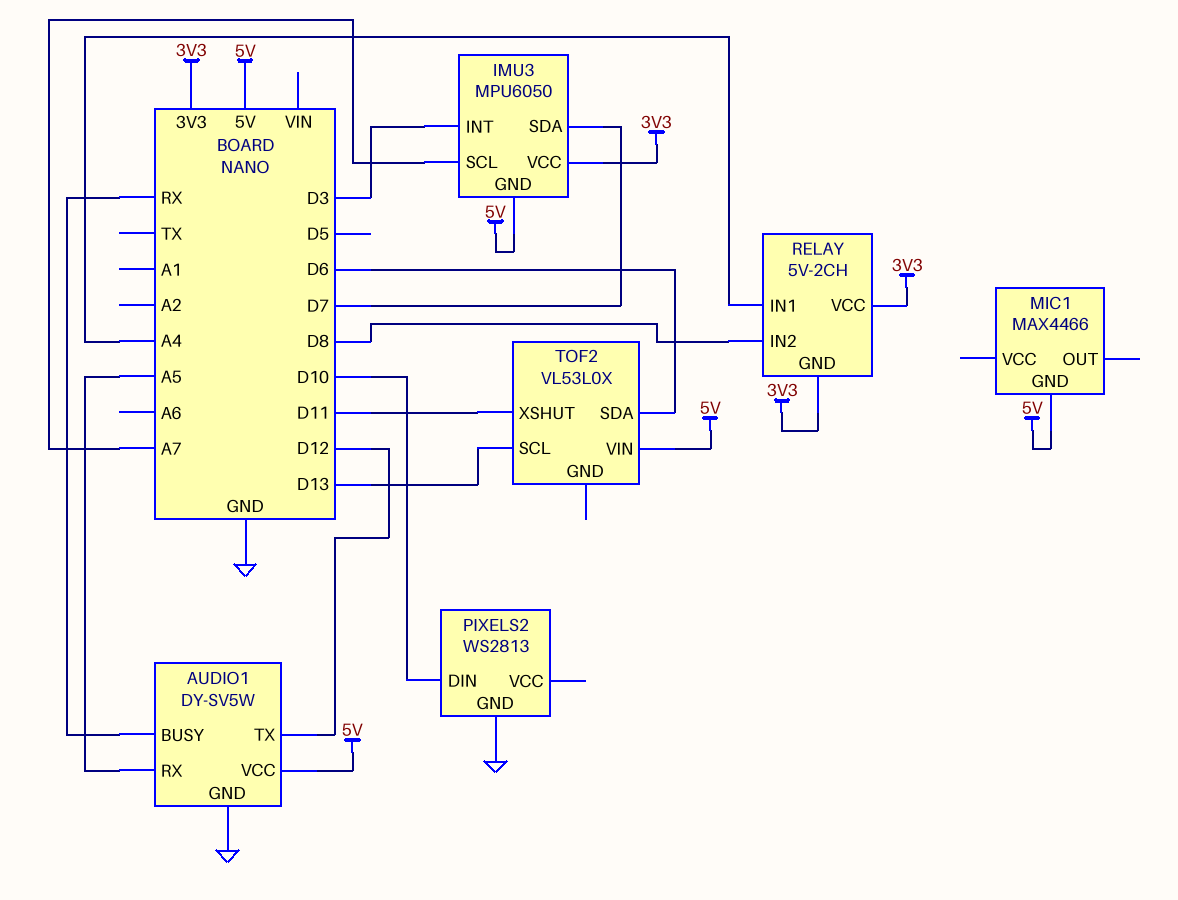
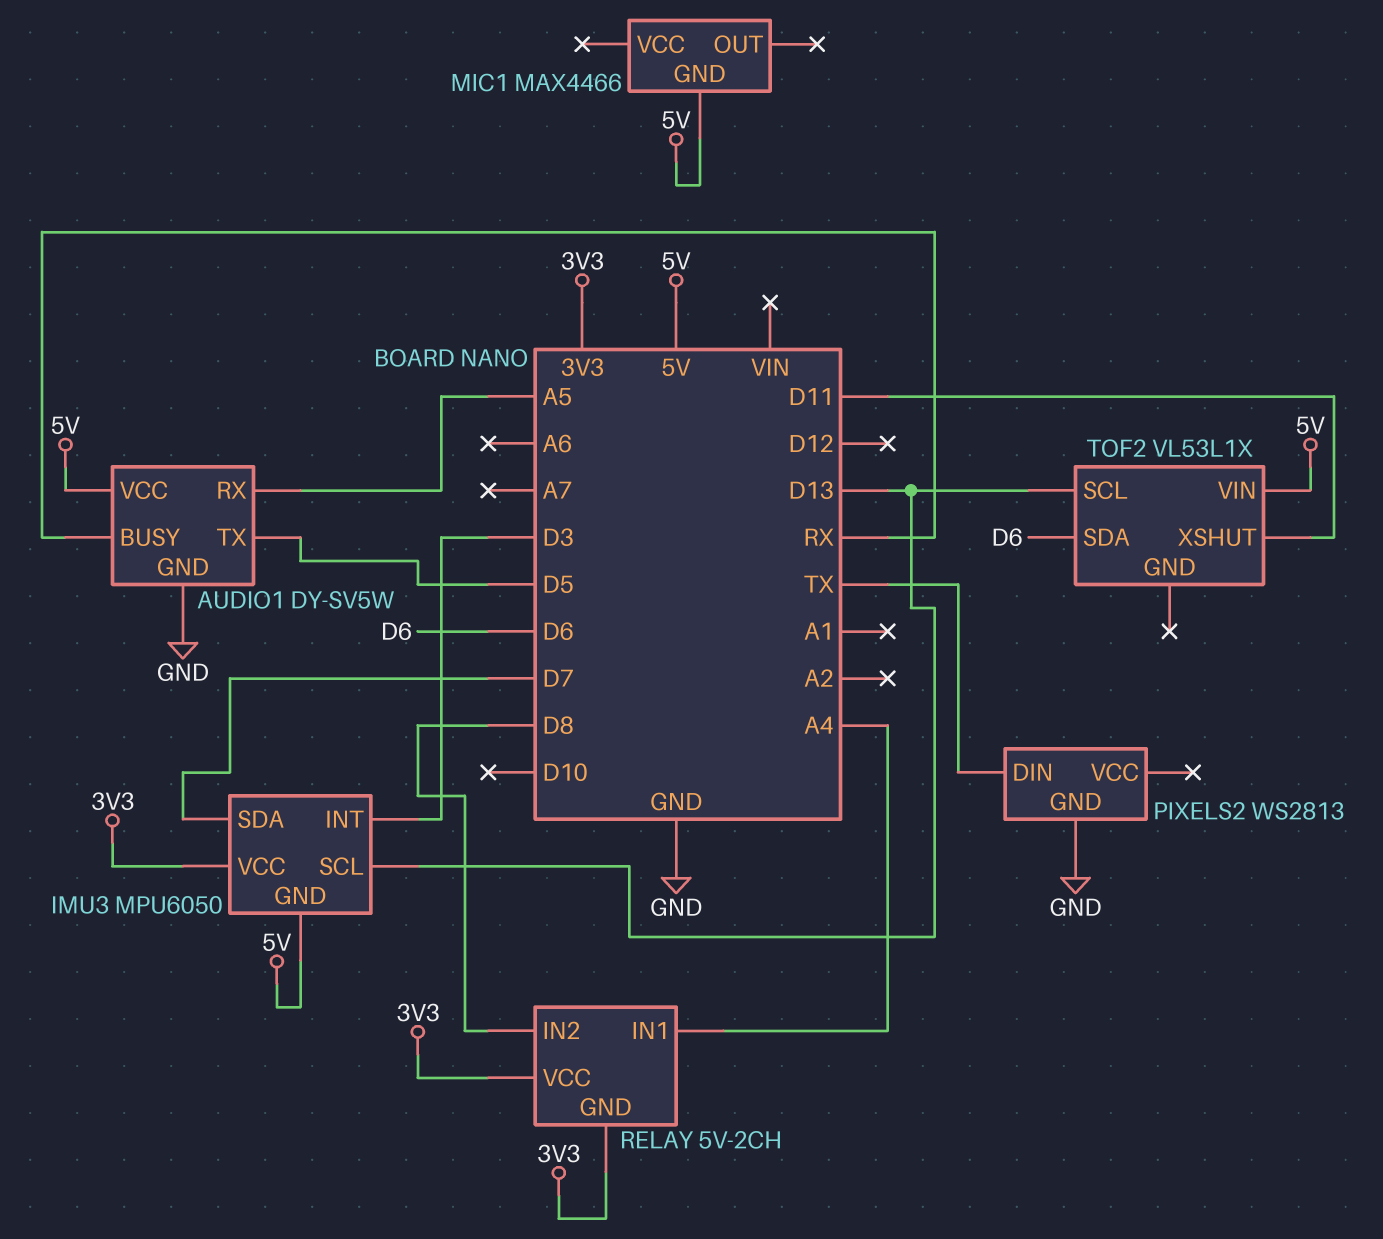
AUDIO1 pin TX: D12 -> D5
IMU3 pin SCL: A7 -> D13
PIXELS2 pin DIN: D10 -> TX
TOF2: VL53L0X -> VL53L1X

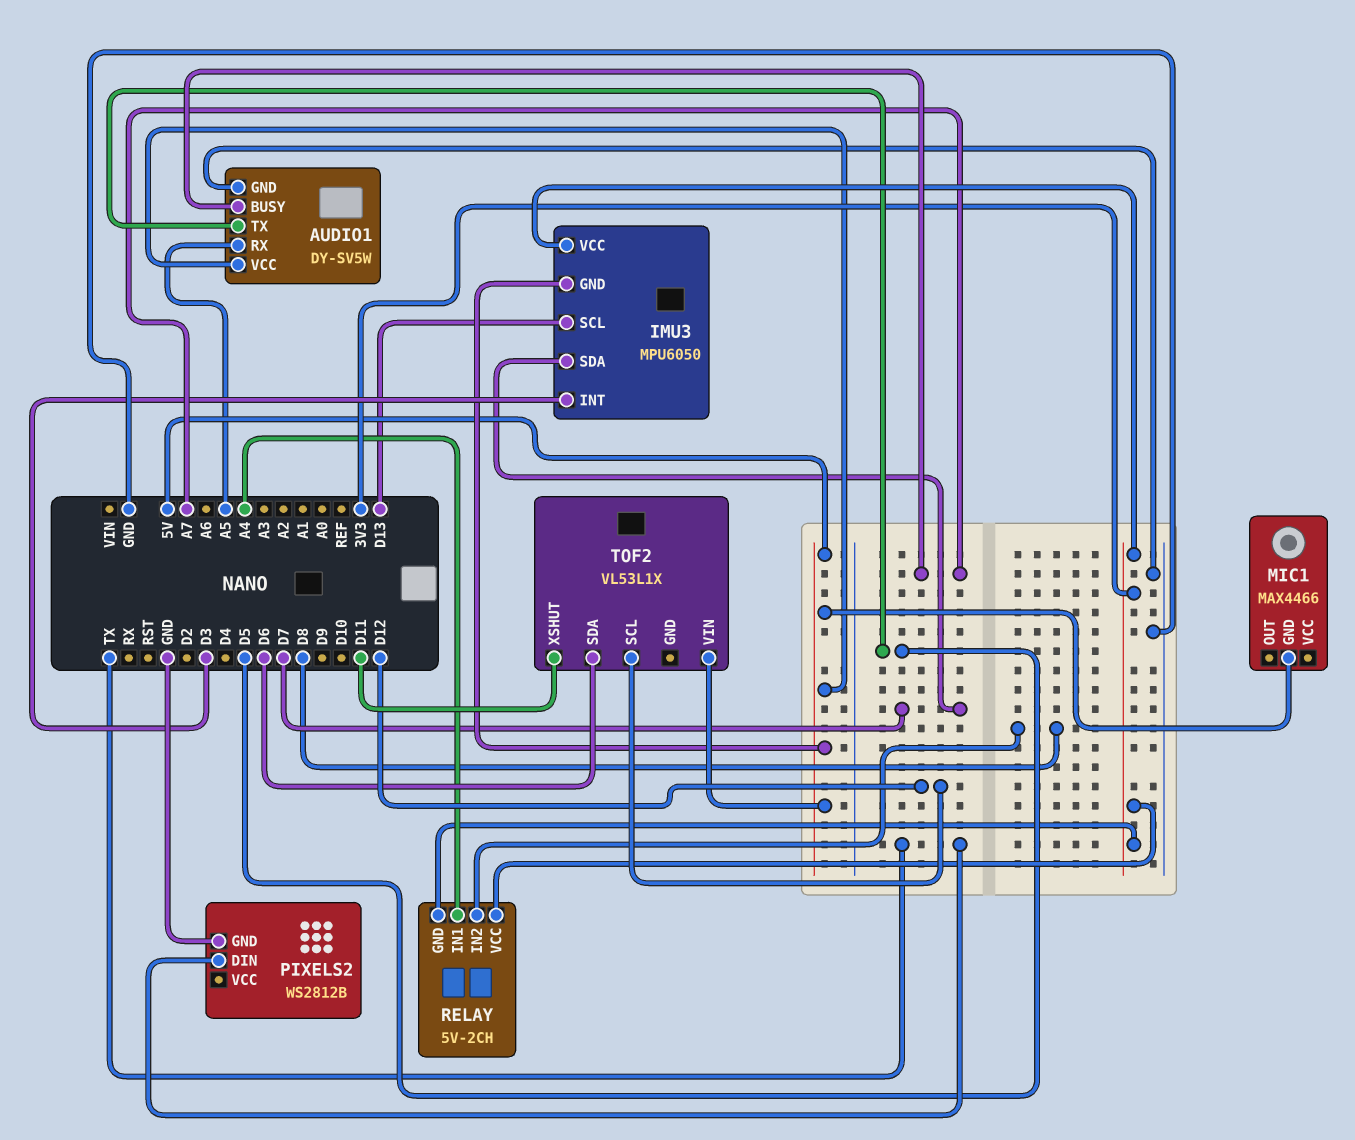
AUDIO1 pin BUSY: RX -> A7
PIXELS2: WS2813 -> WS2812B
TOF2 pin SCL: D13 -> D12

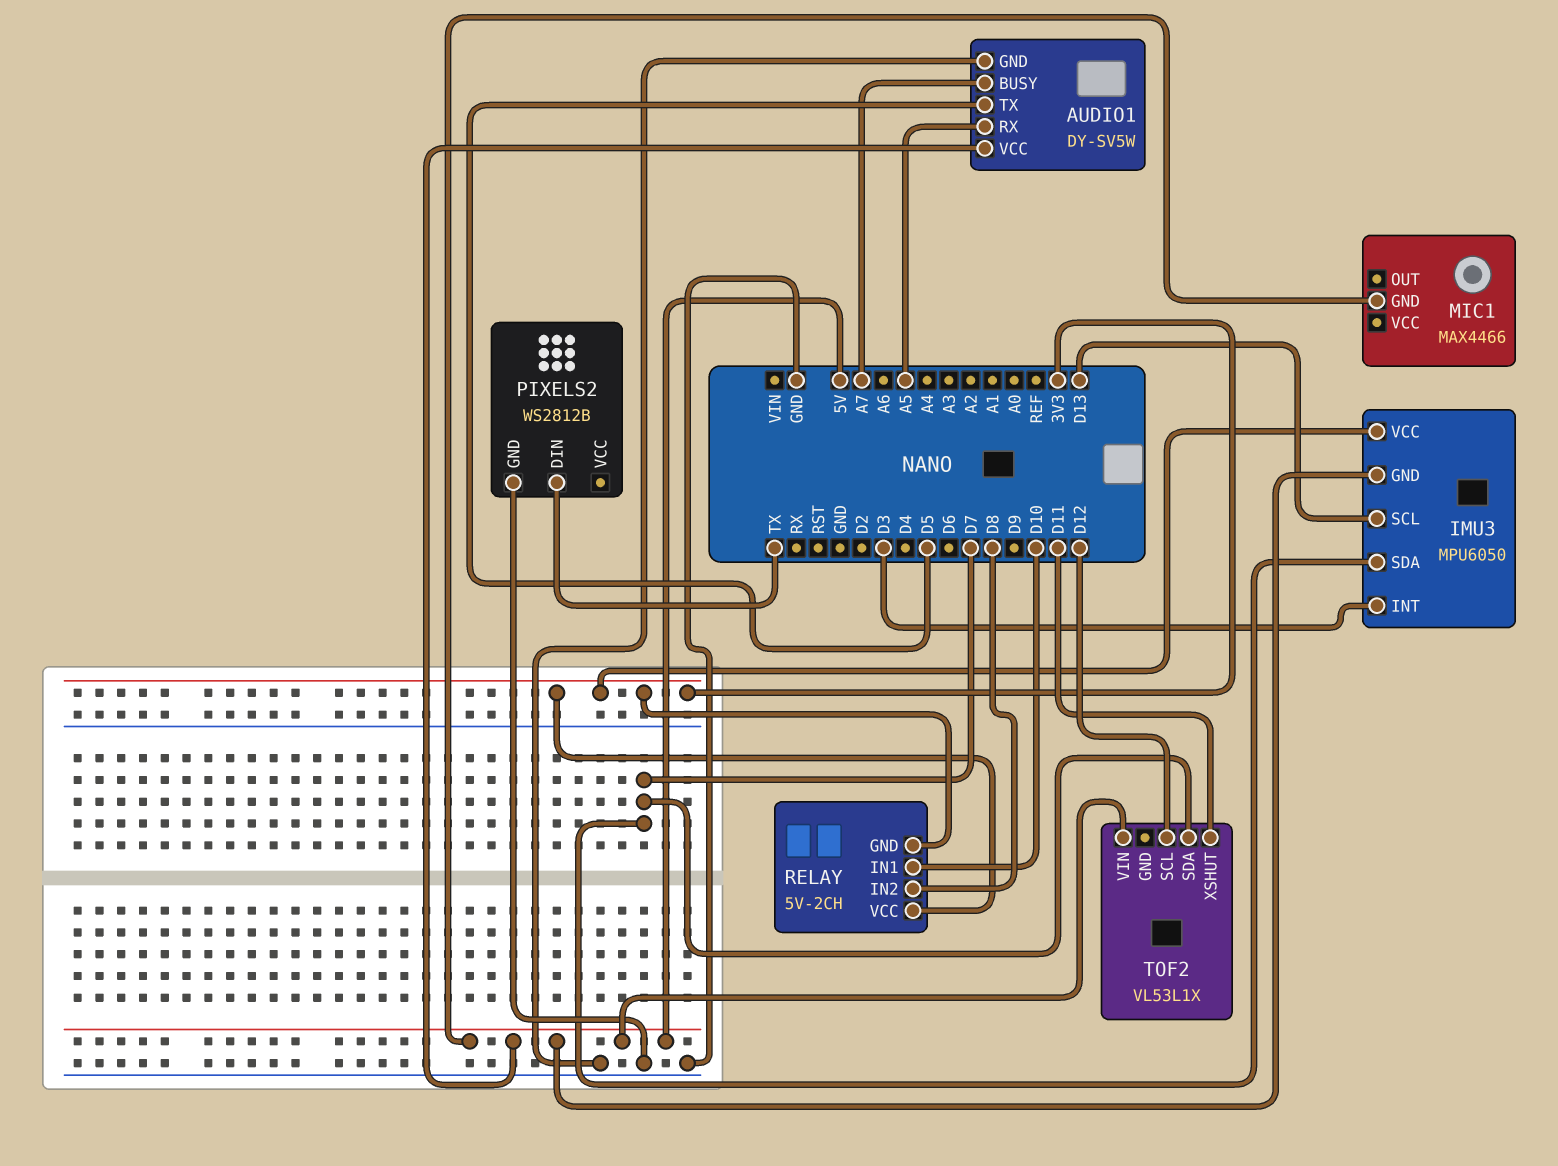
RELAY pin IN1: A4 -> D10
TOF2 pin SDA: D6 -> D7

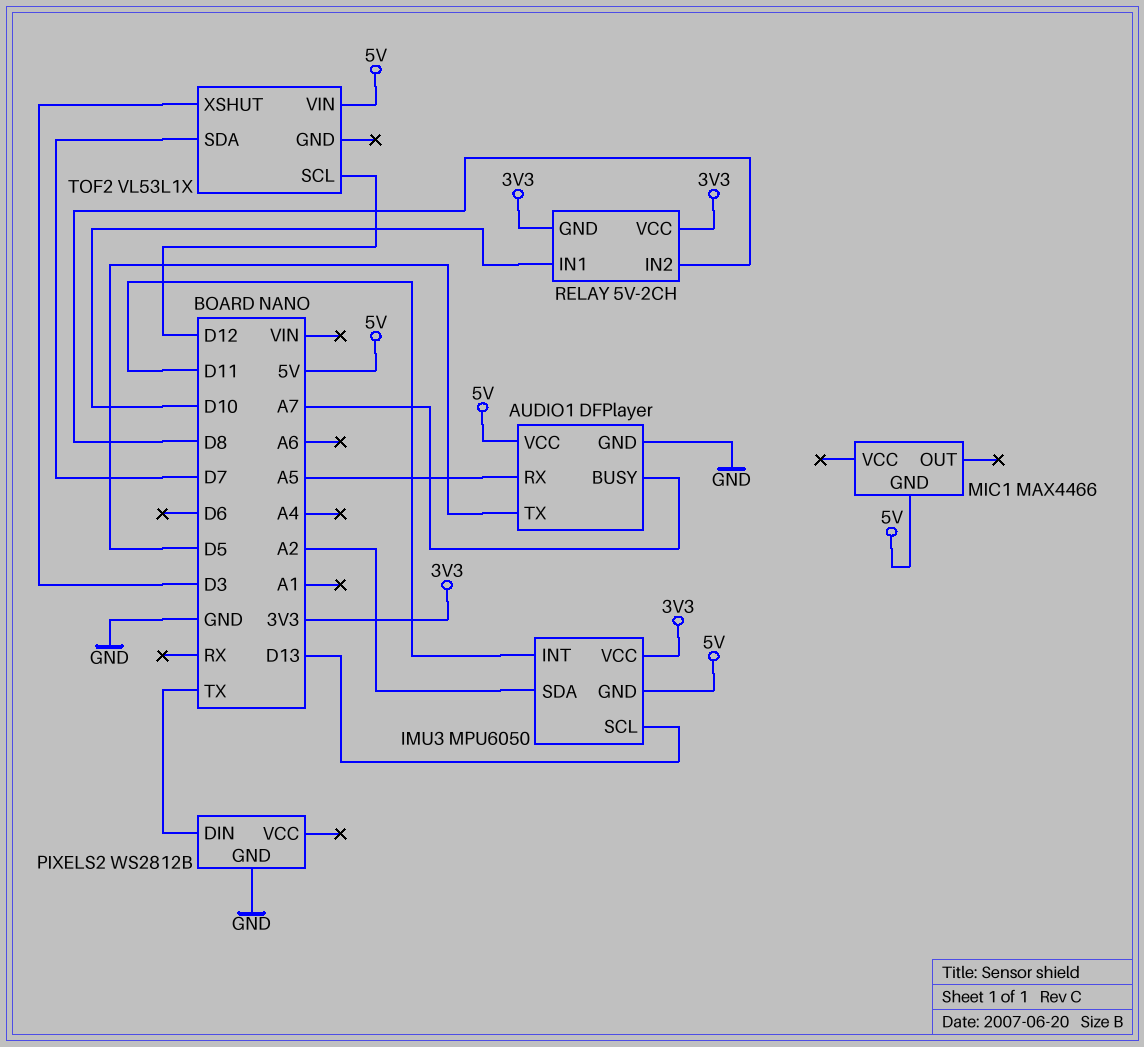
AUDIO1: DY-SV5W -> DFPlayer
IMU3 pin INT: D3 -> D11
IMU3 pin SDA: D7 -> A2
TOF2 pin XSHUT: D11 -> D3

